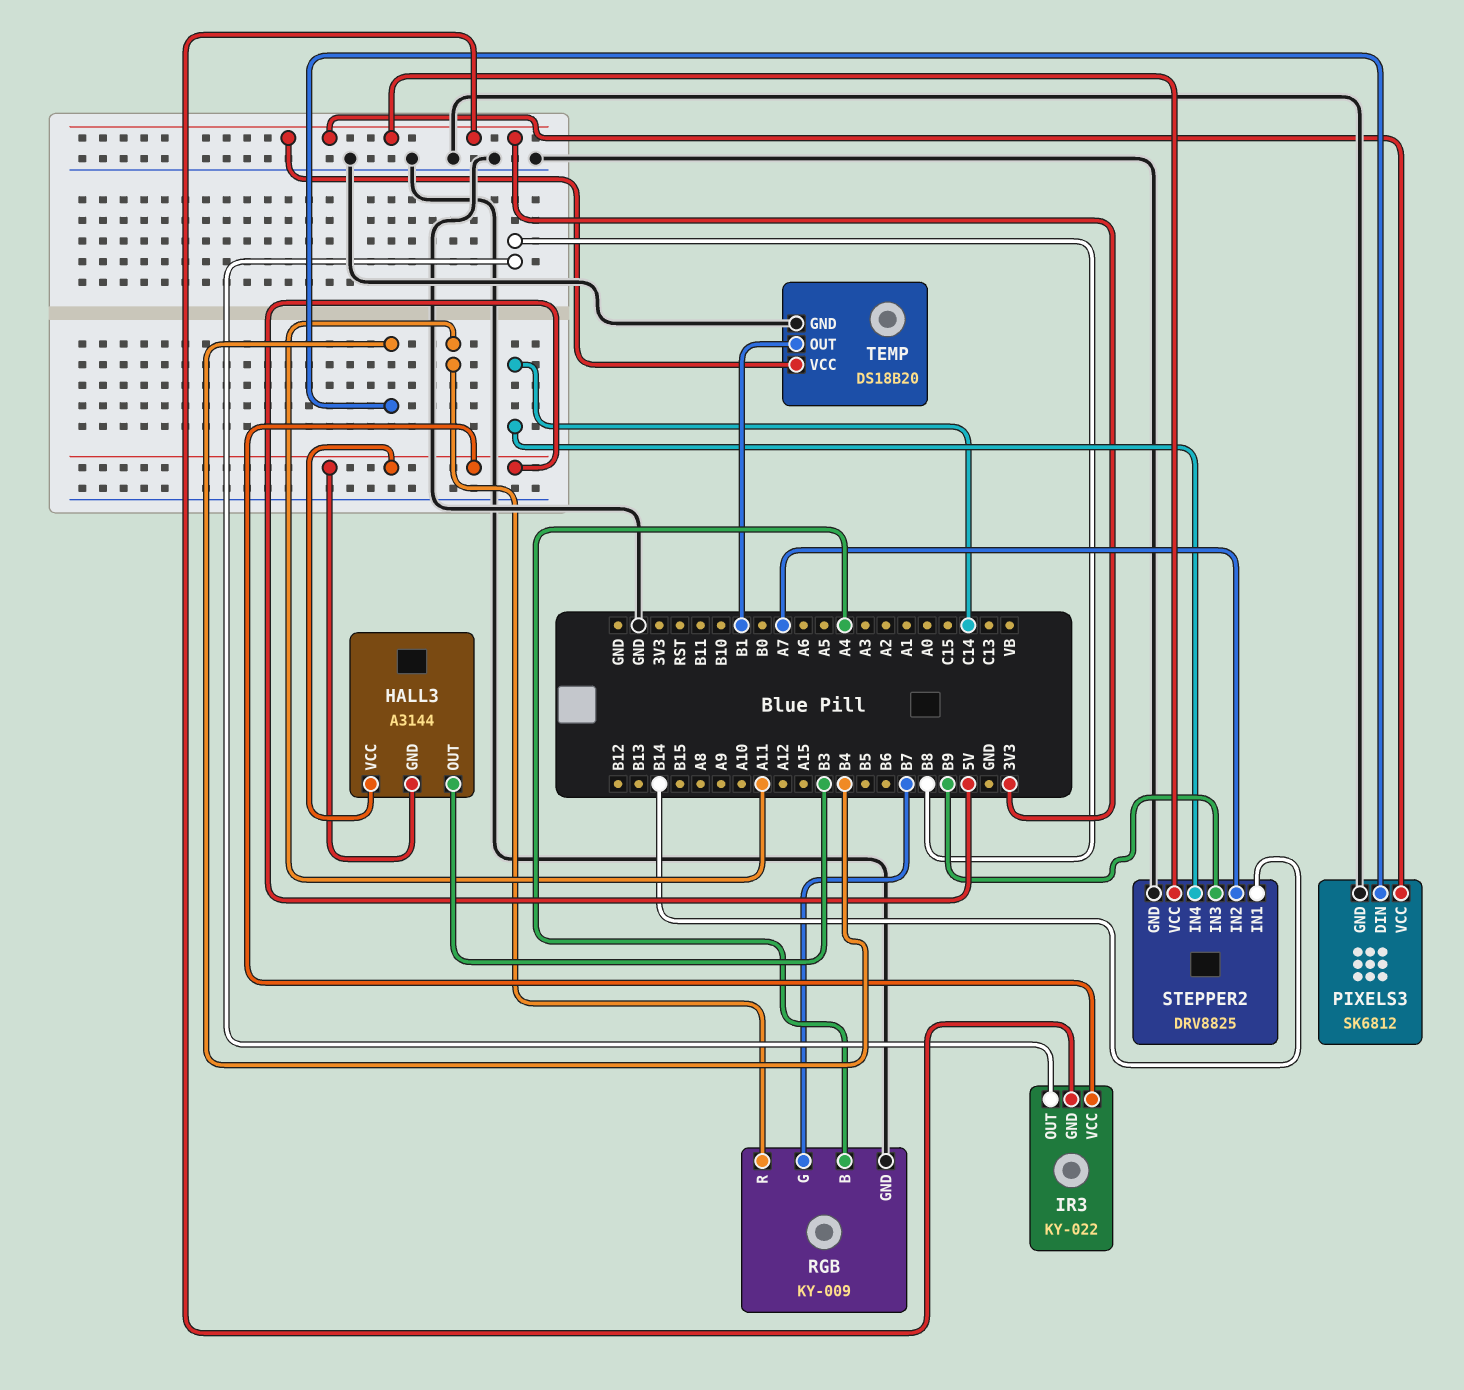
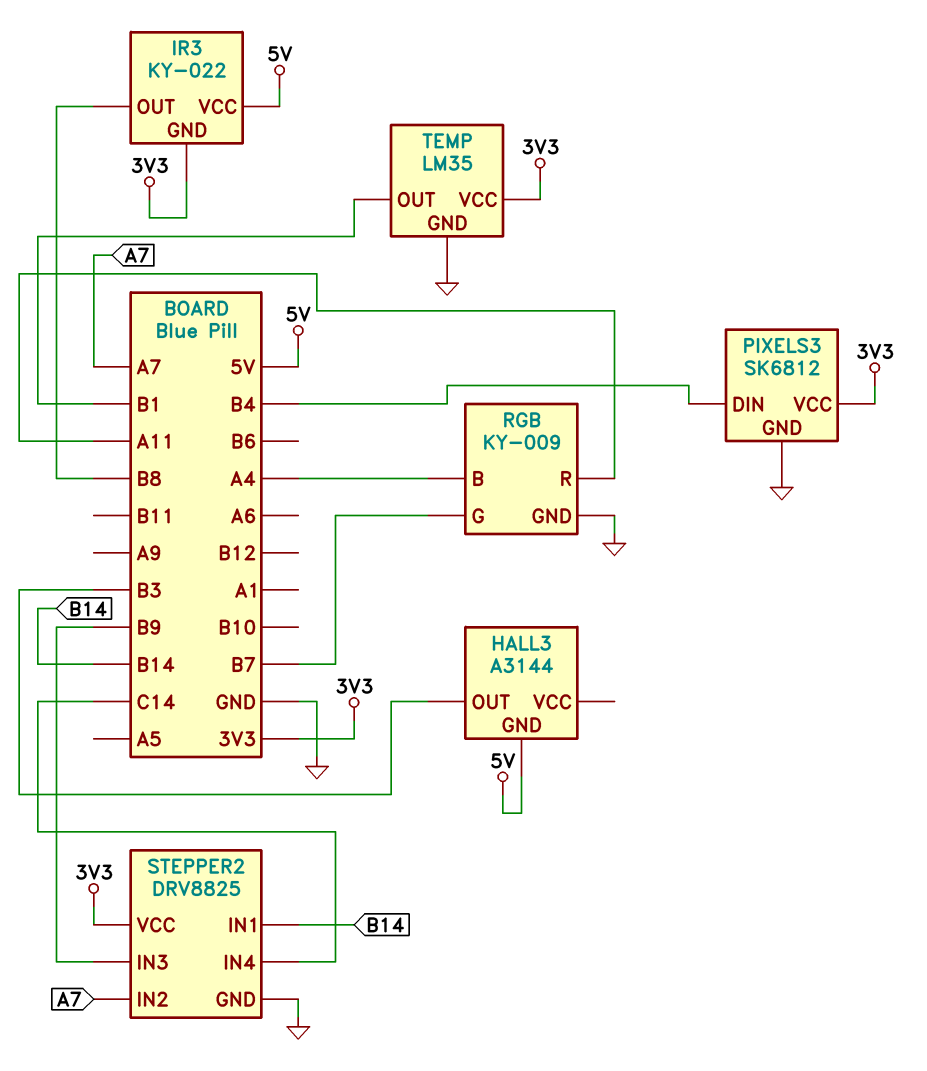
HALL3 pin VCC: 5V -> none
TEMP: DS18B20 -> LM35

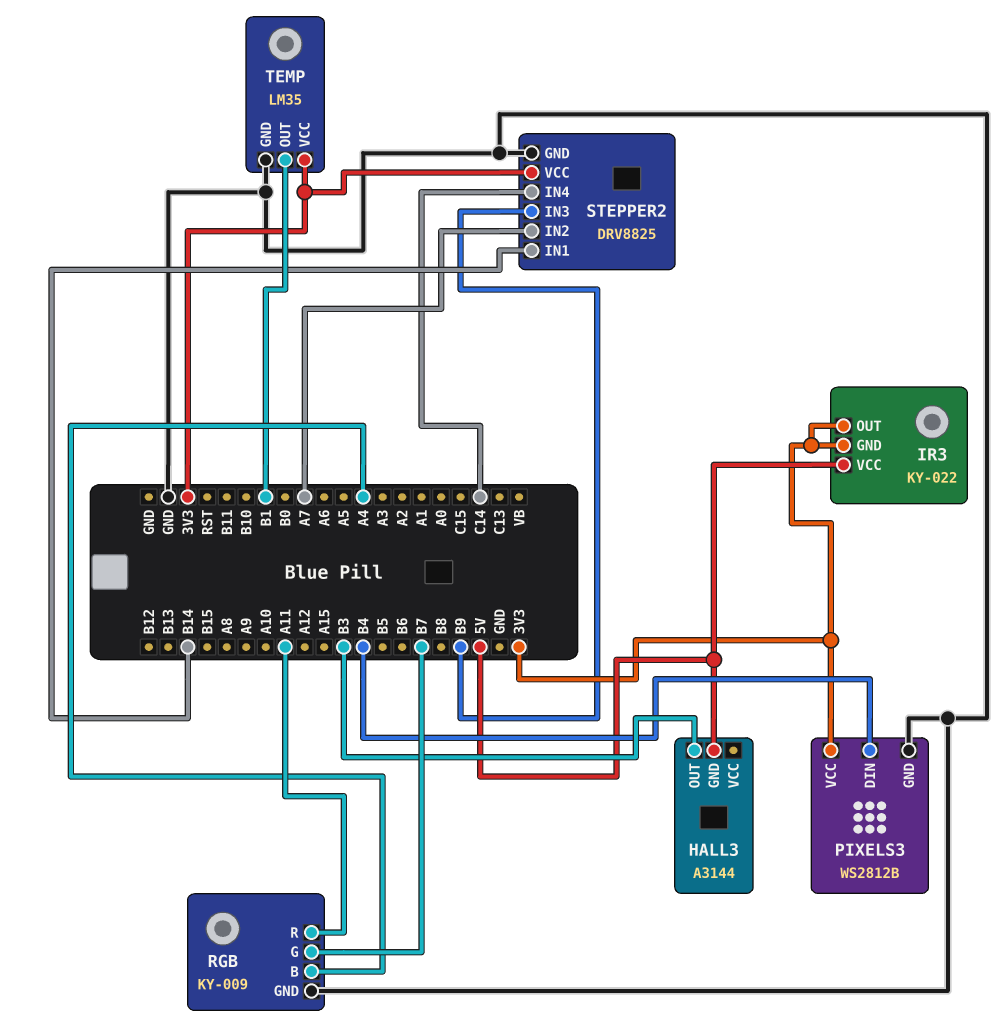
IR3 pin OUT: B8 -> 3V3
PIXELS3: SK6812 -> WS2812B

